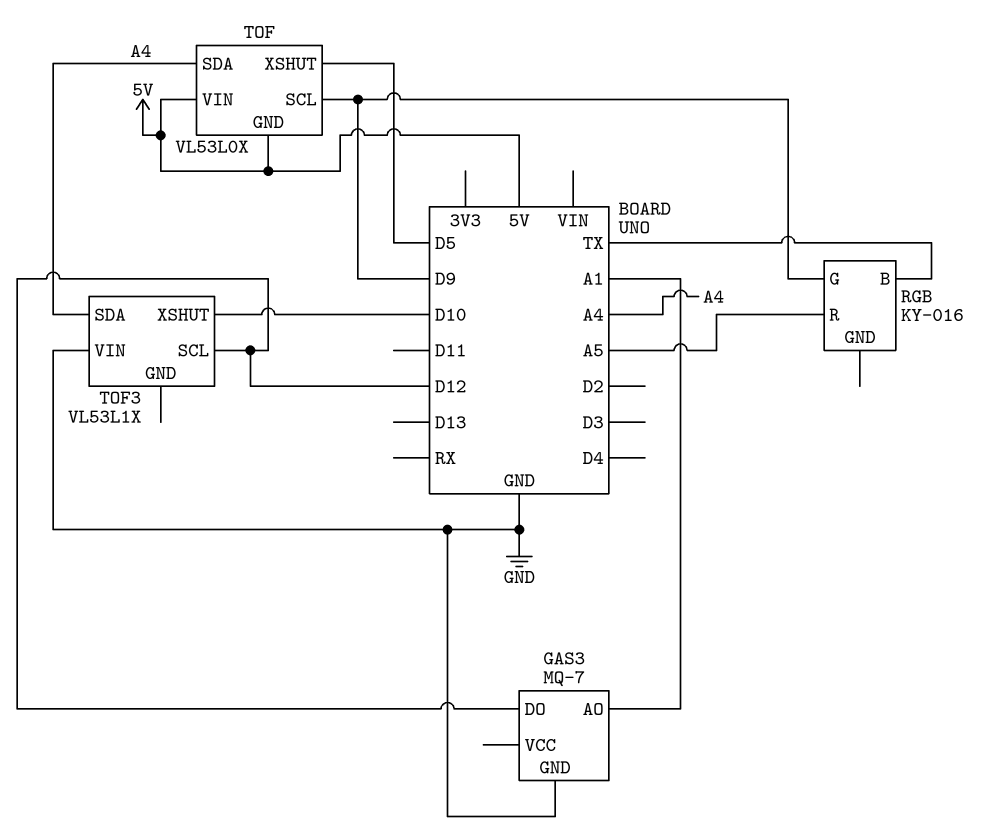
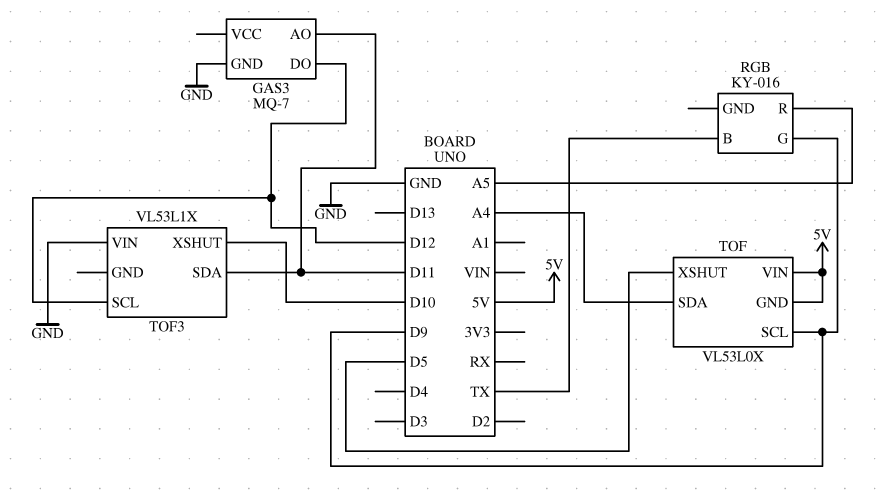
GAS3 pin AO: A1 -> D11
TOF3 pin SDA: A4 -> D11

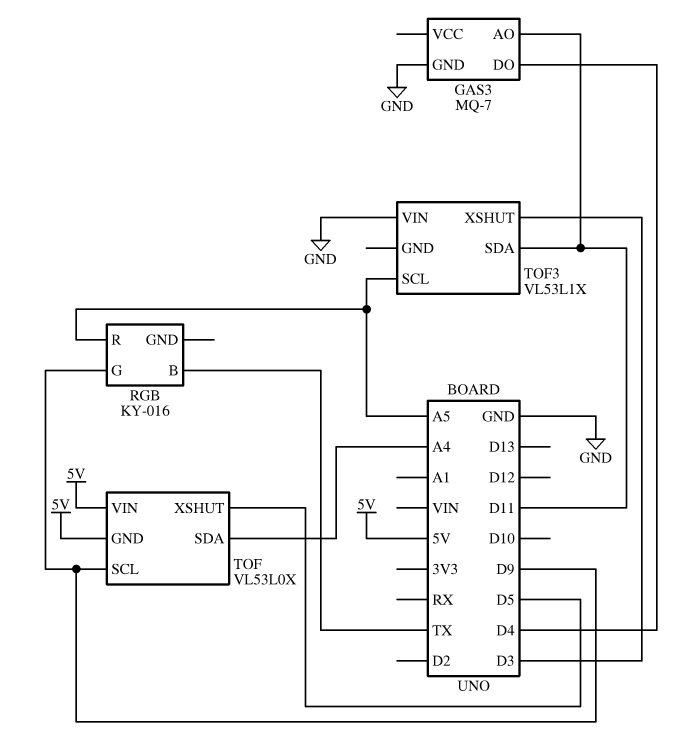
GAS3 pin DO: D12 -> D4
TOF3 pin SCL: D12 -> A5
TOF3 pin XSHUT: D10 -> D3

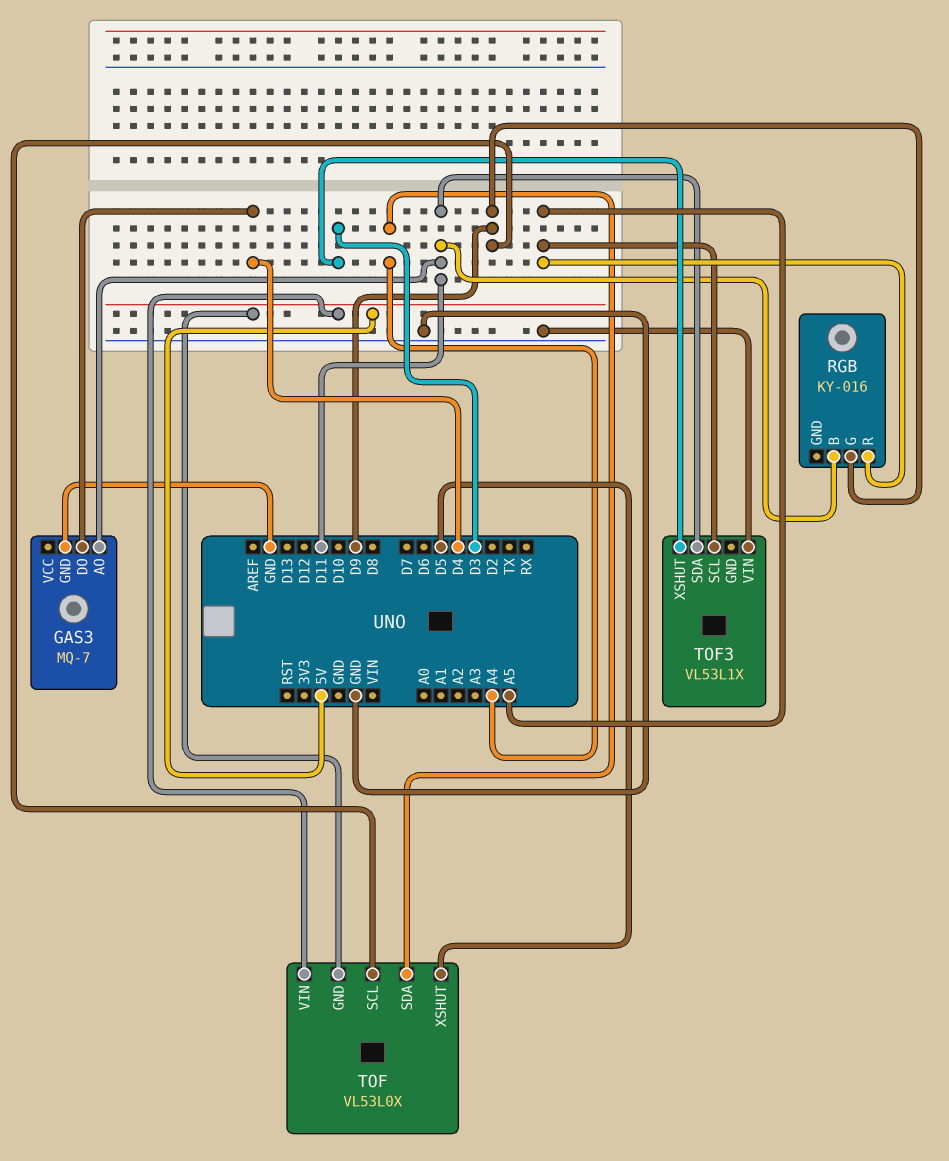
RGB pin B: TX -> D11

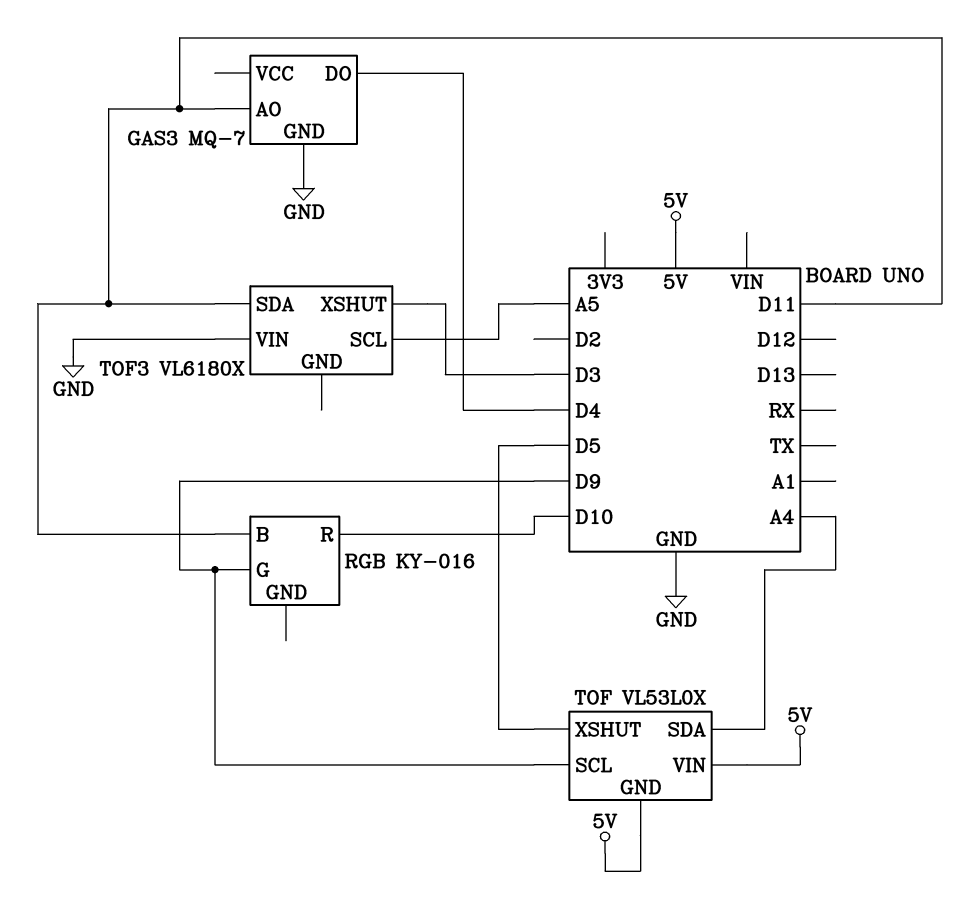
RGB pin R: A5 -> D10
TOF3: VL53L1X -> VL6180X

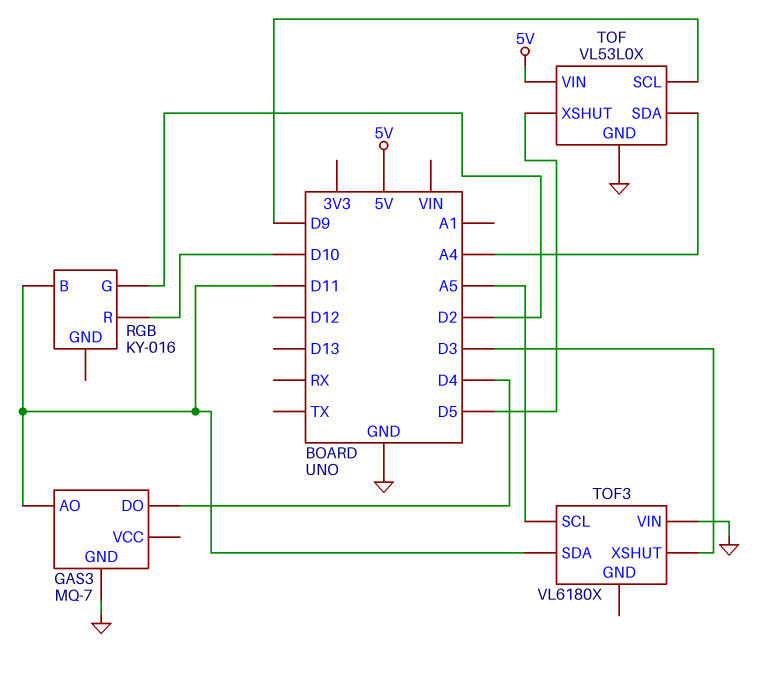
RGB pin G: D9 -> D2
TOF pin GND: 5V -> GND

